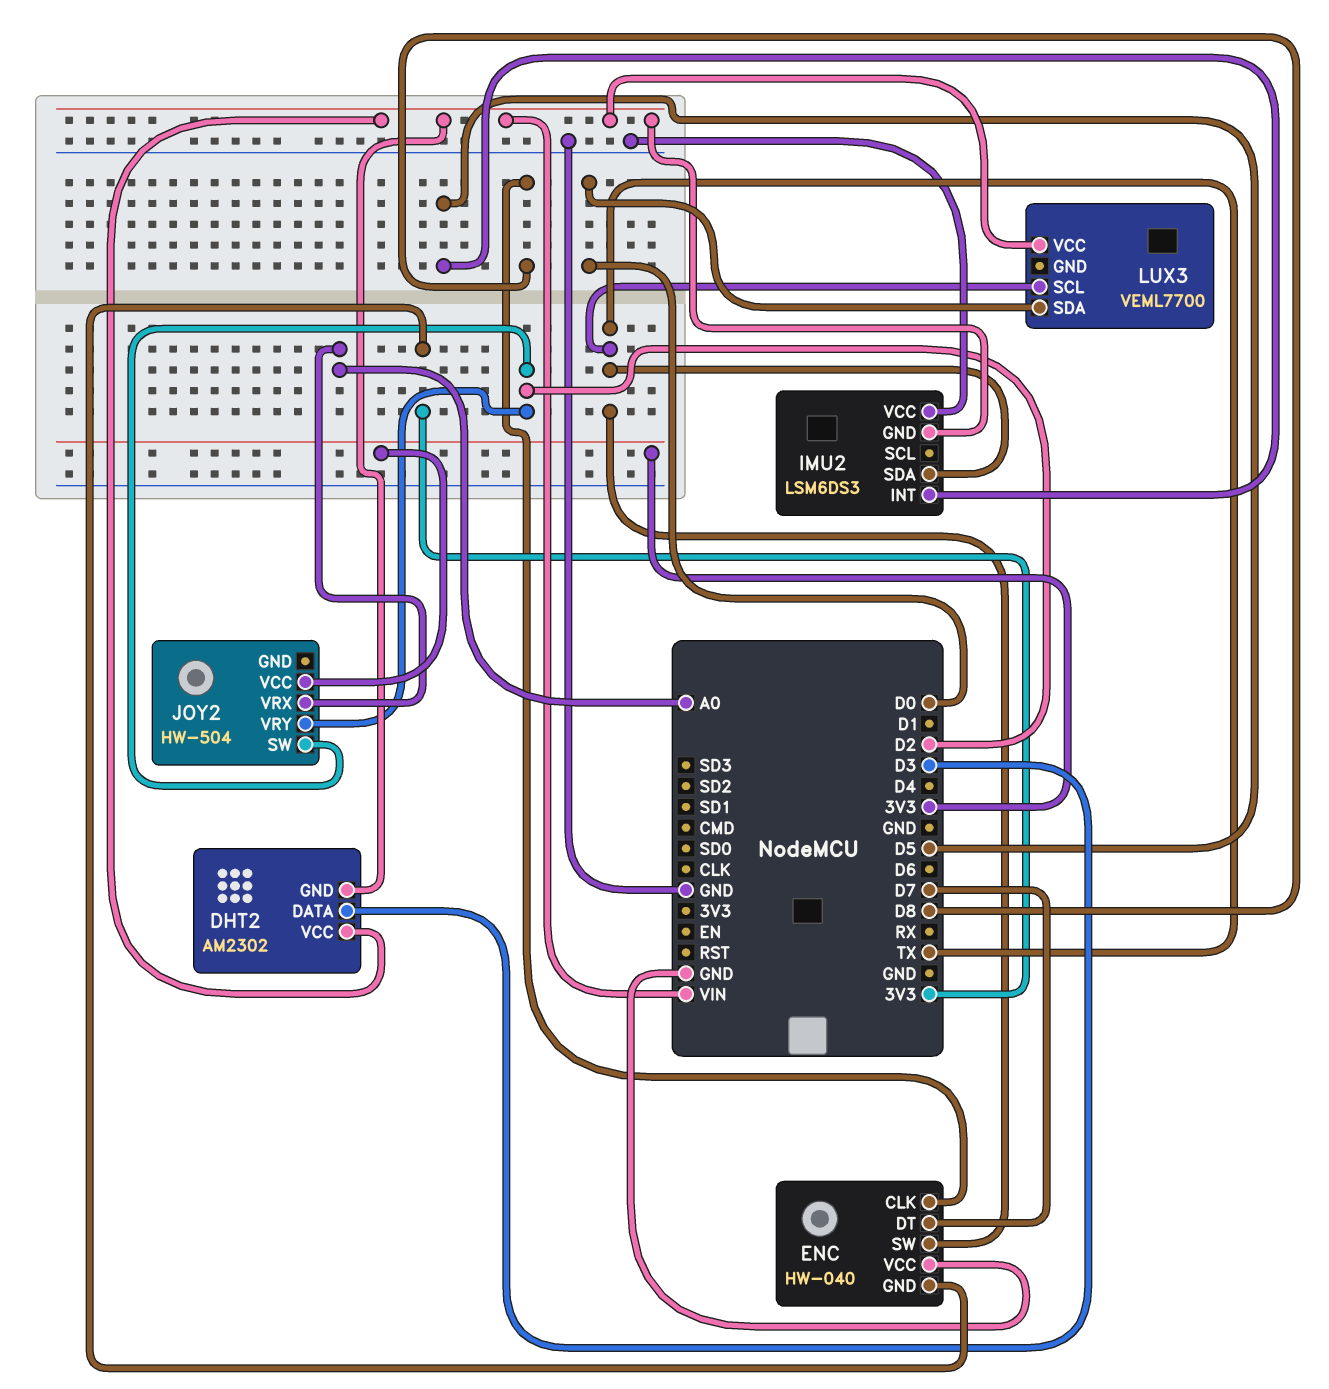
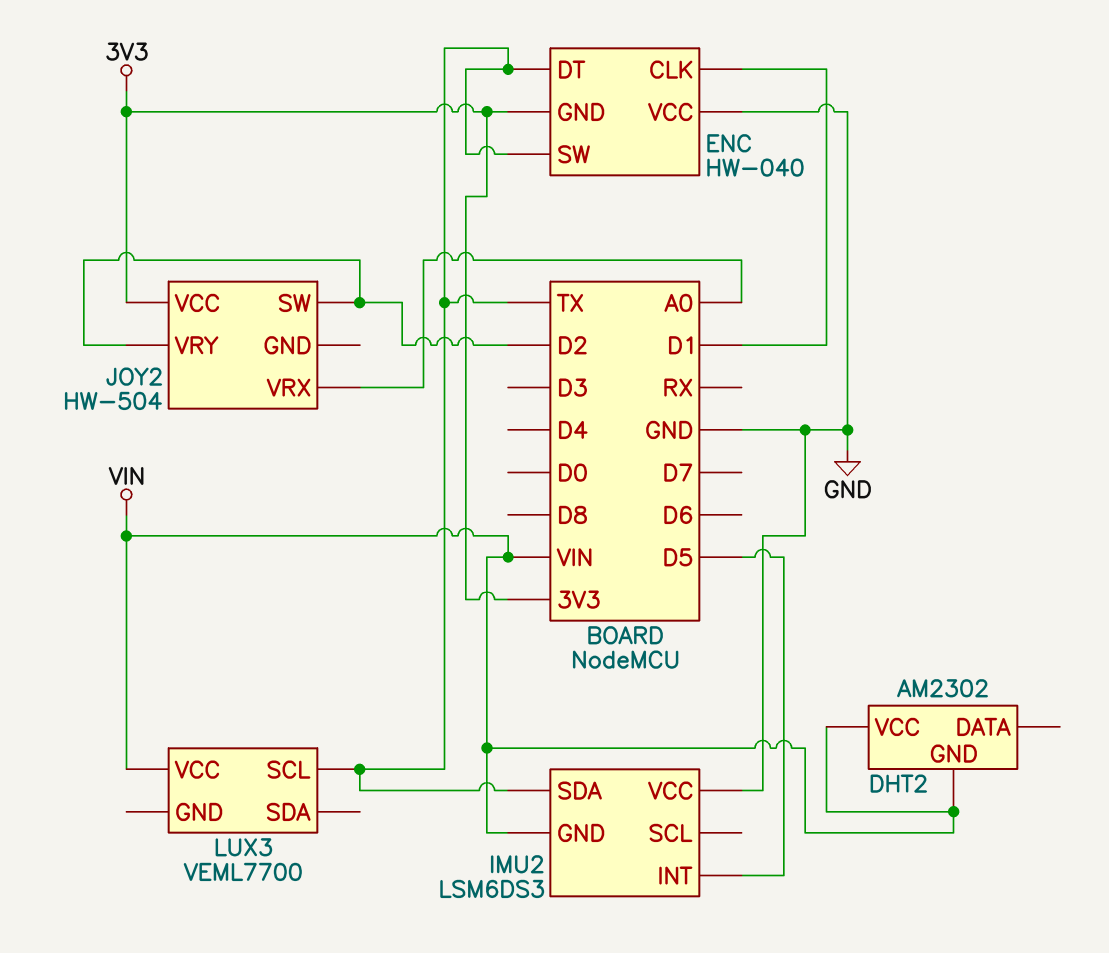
DHT2 pin DATA: D3 -> none
ENC pin CLK: D8 -> D1
ENC pin DT: D7 -> TX
LUX3 pin SDA: D0 -> none

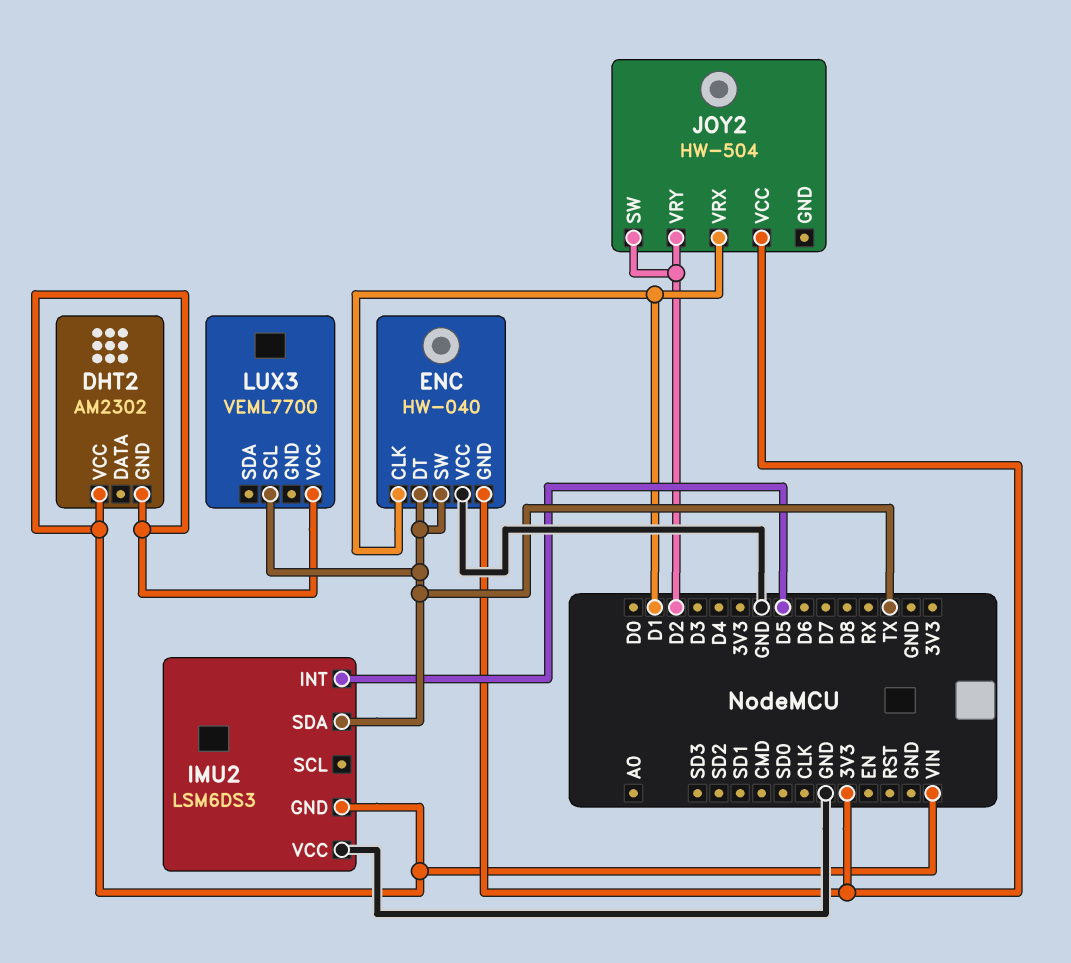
JOY2 pin VRX: A0 -> D1

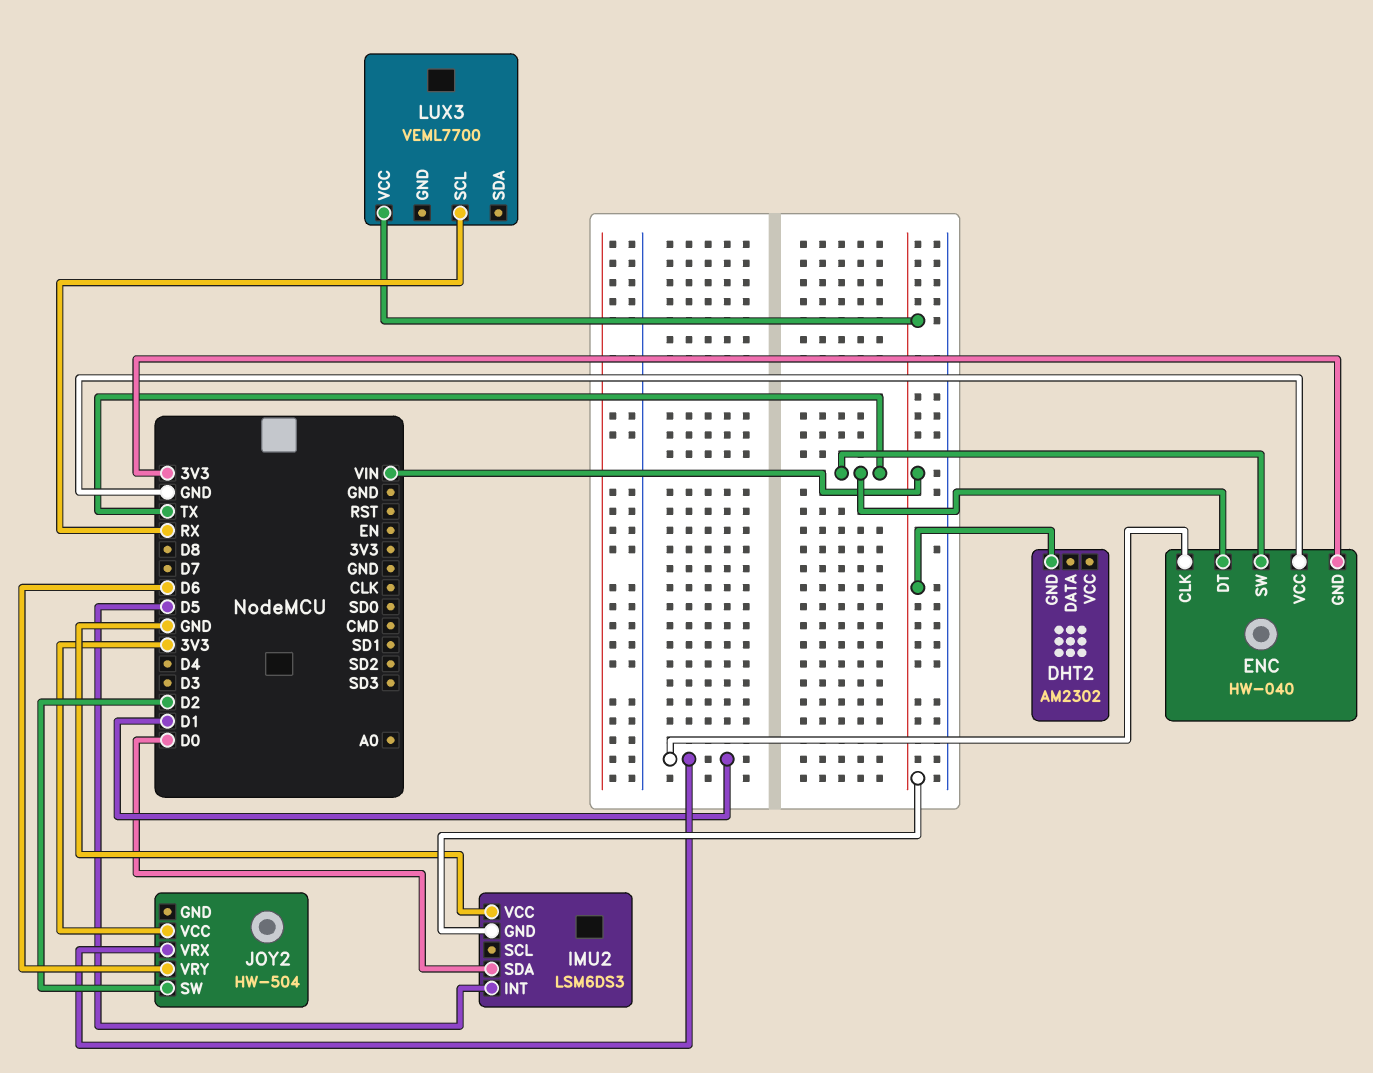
DHT2 pin VCC: VIN -> none
IMU2 pin SDA: TX -> D0
JOY2 pin VRY: D2 -> D6
LUX3 pin SCL: TX -> RX

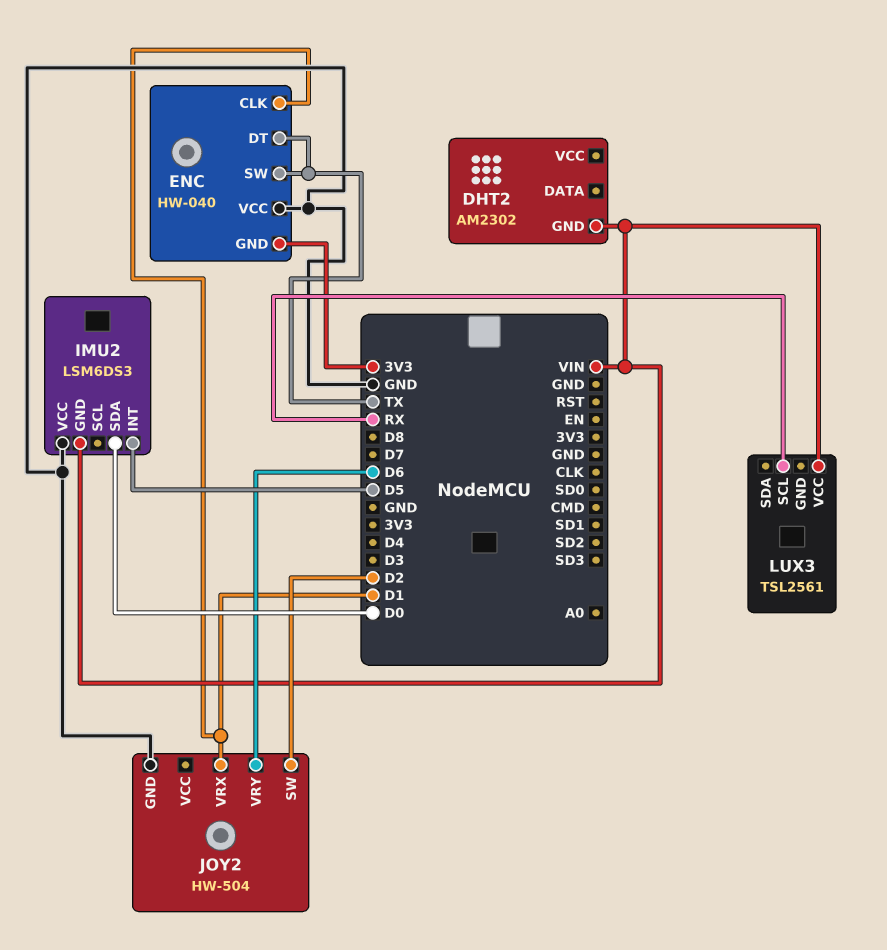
JOY2 pin GND: none -> GND
JOY2 pin VCC: 3V3 -> none
LUX3: VEML7700 -> TSL2561

